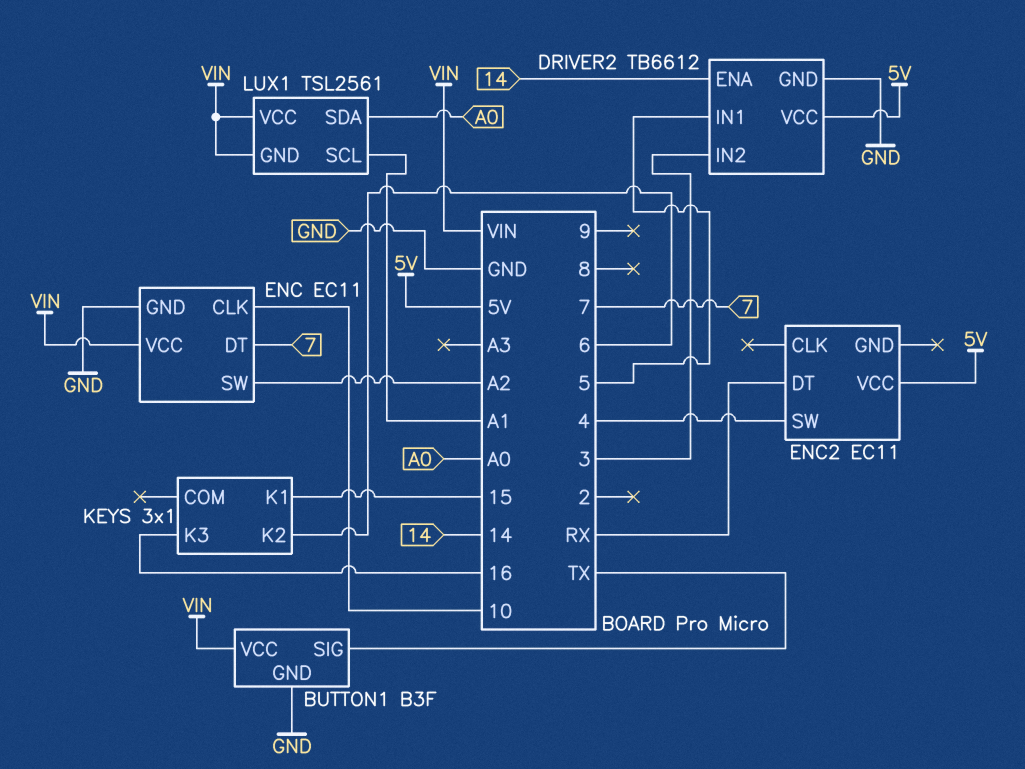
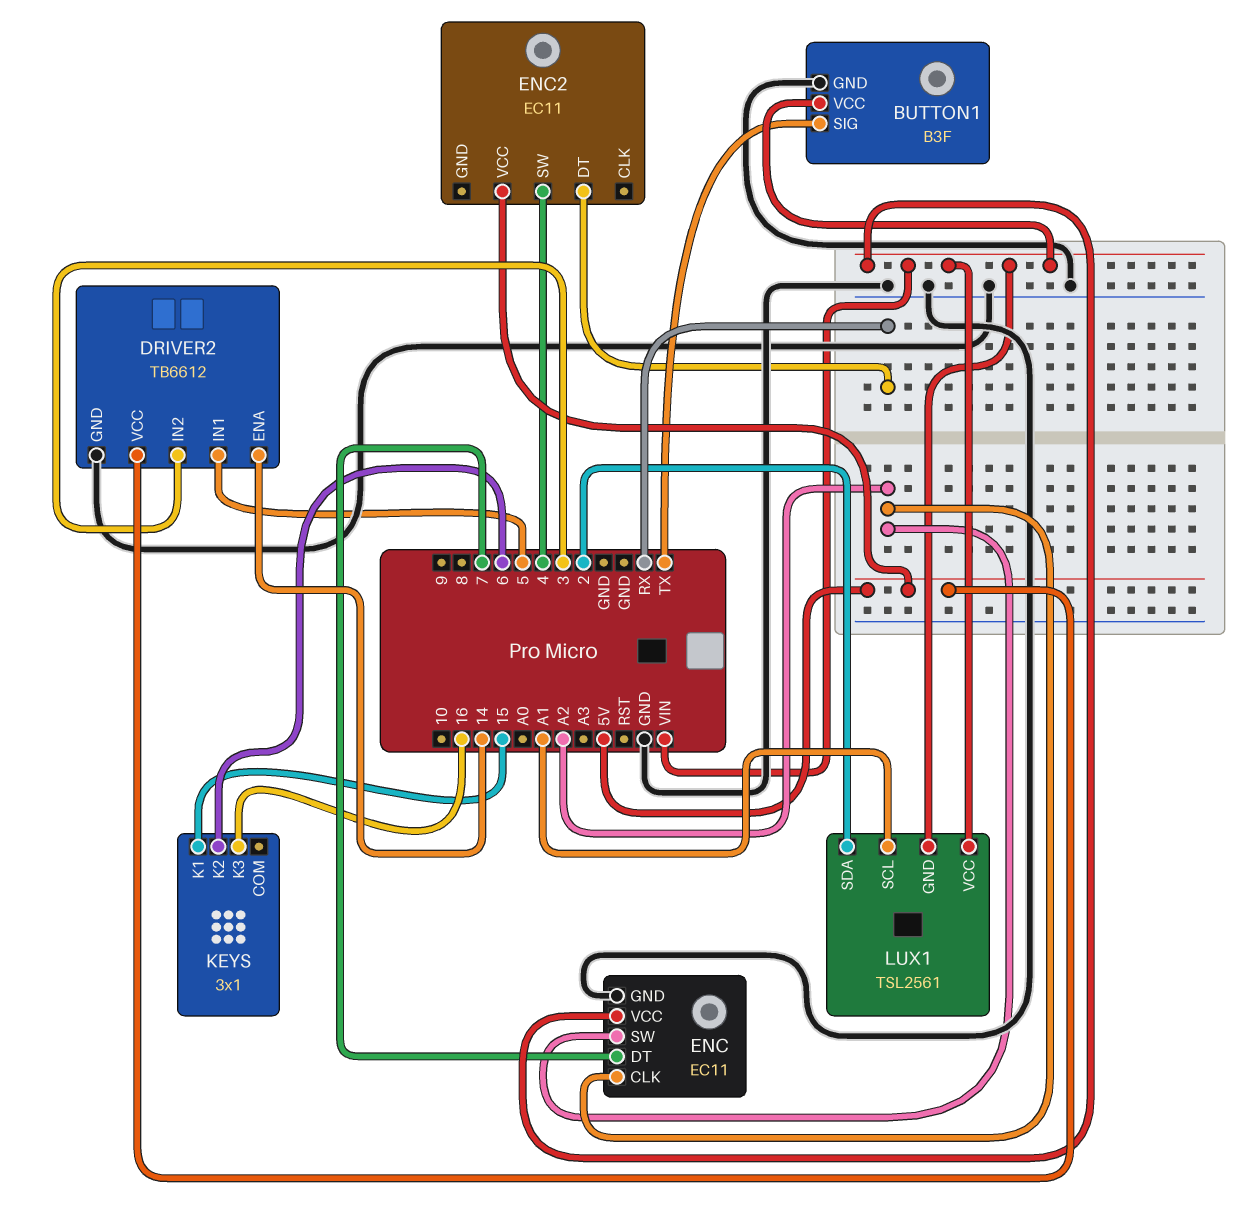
ENC pin CLK: 10 -> A2
LUX1 pin SDA: A0 -> 2

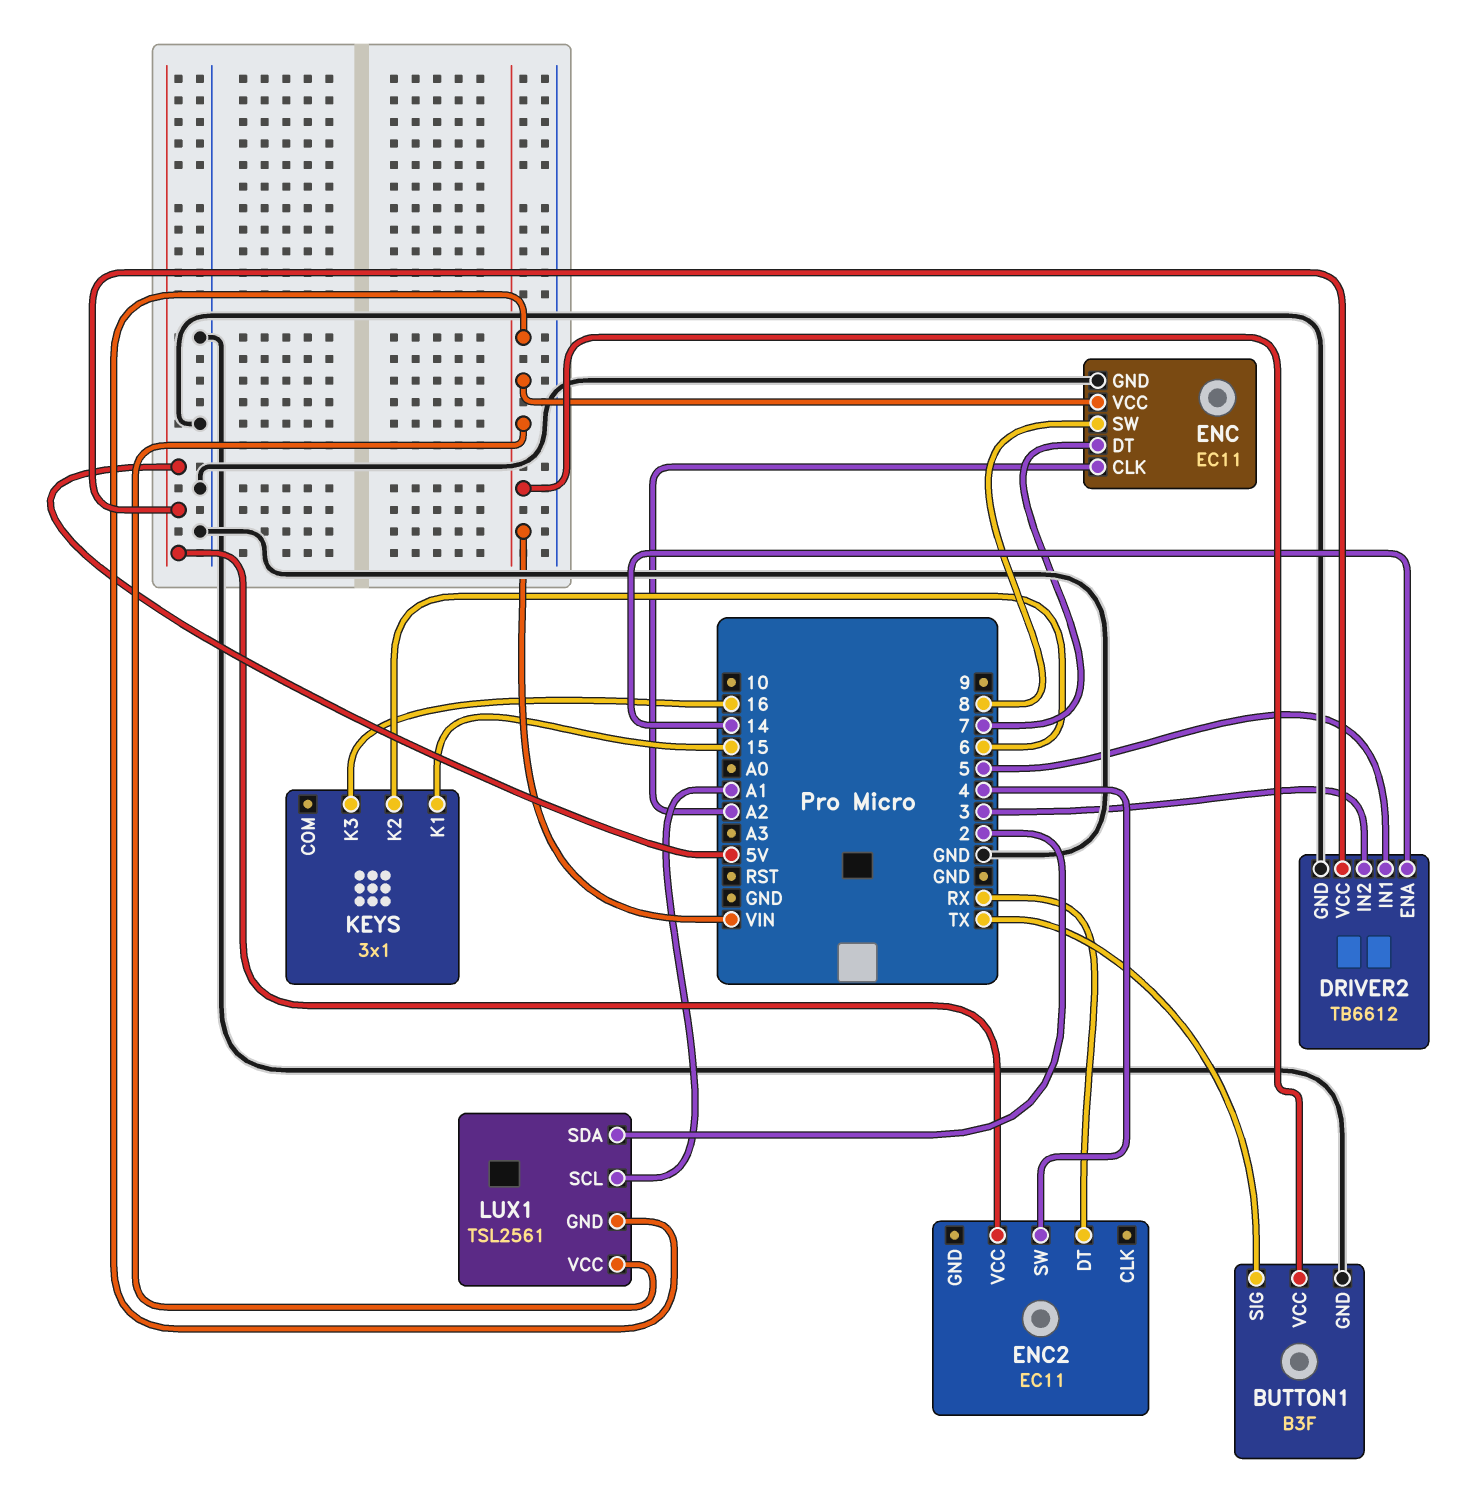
ENC pin SW: A2 -> 8

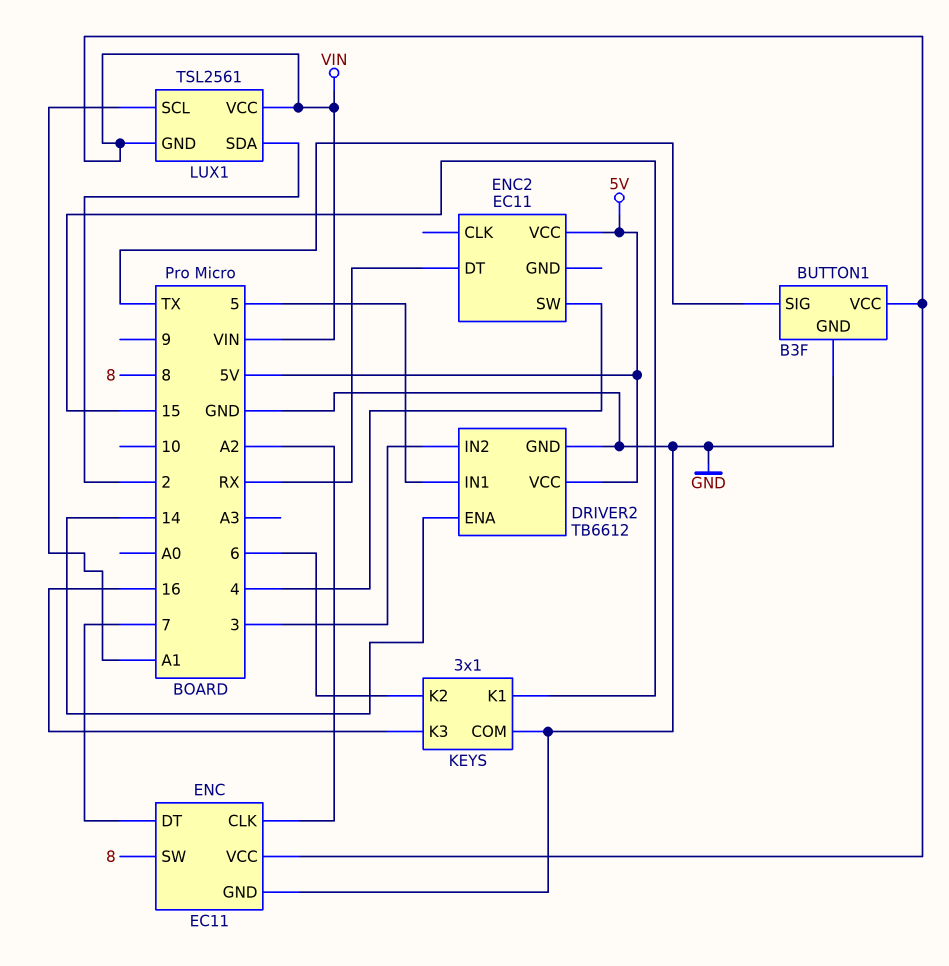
KEYS pin COM: none -> GND

